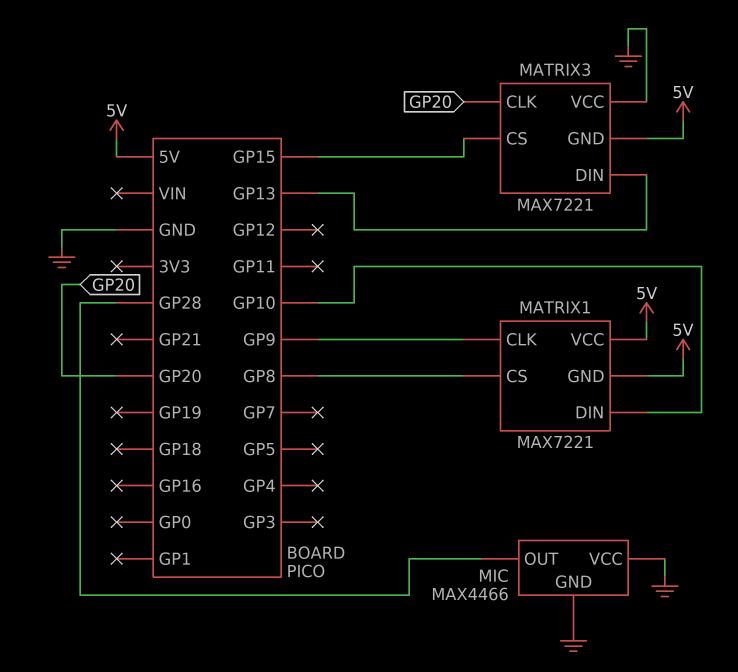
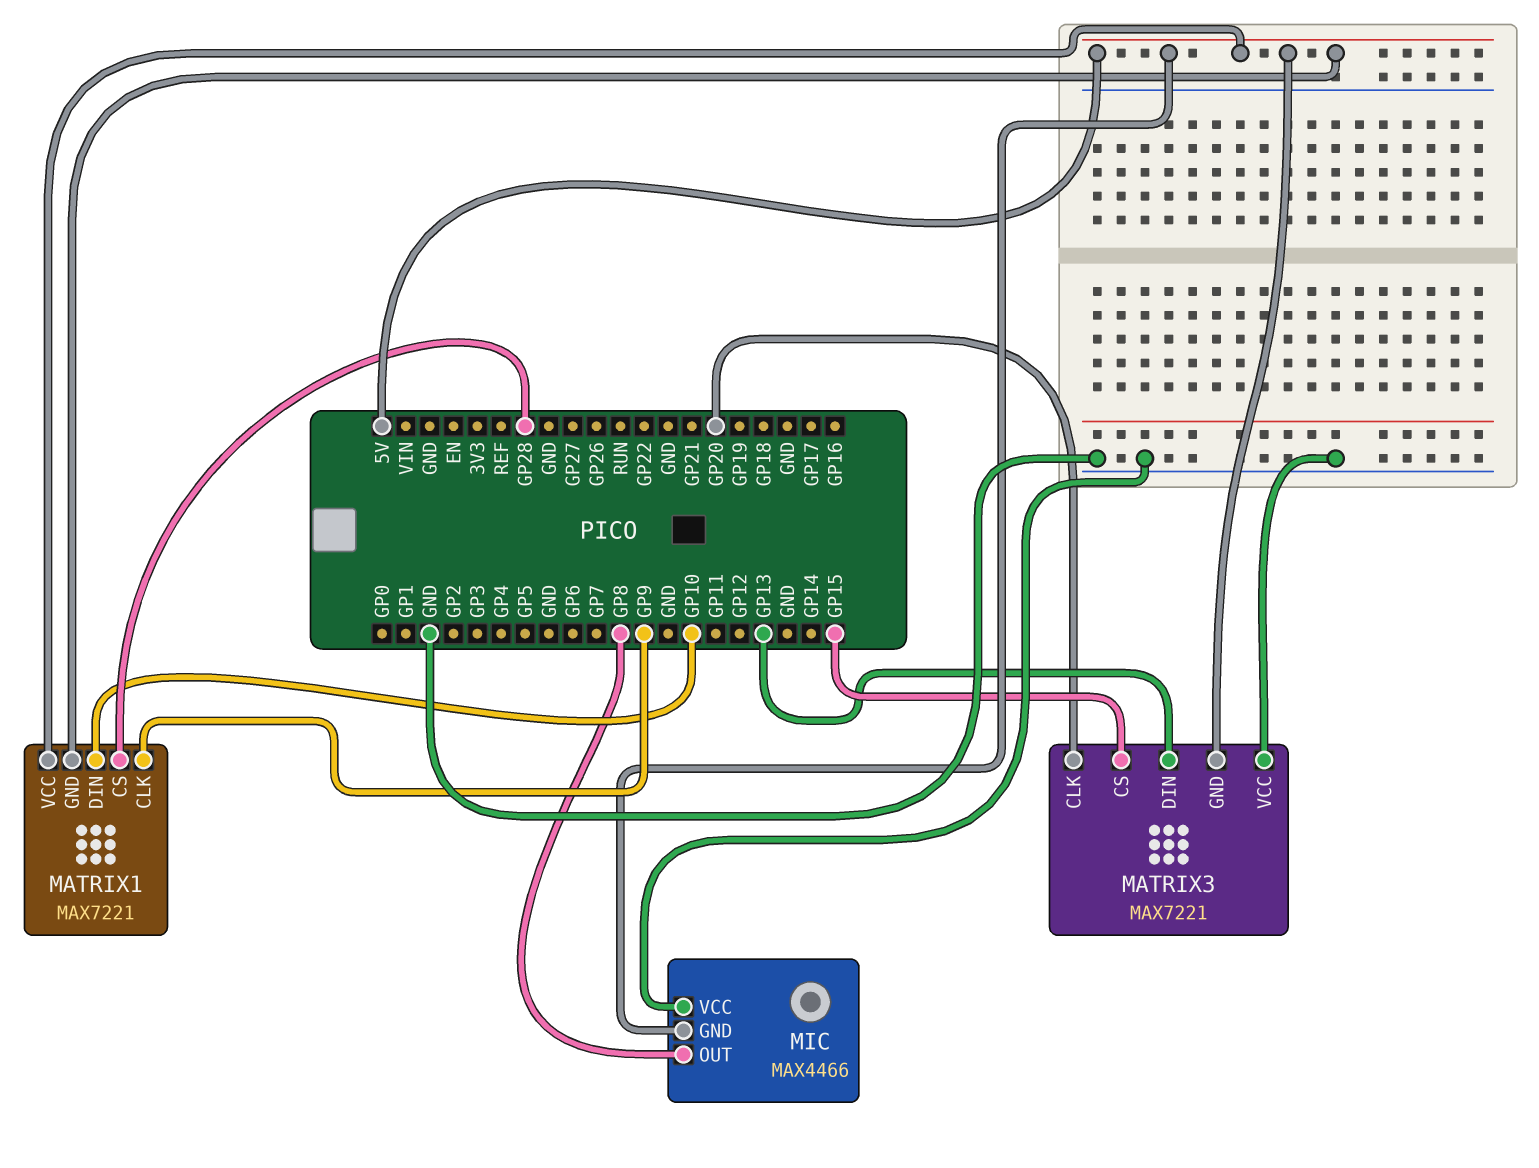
MATRIX1 pin CS: GP8 -> GP28
MIC pin GND: GND -> 5V
MIC pin OUT: GP28 -> GP8

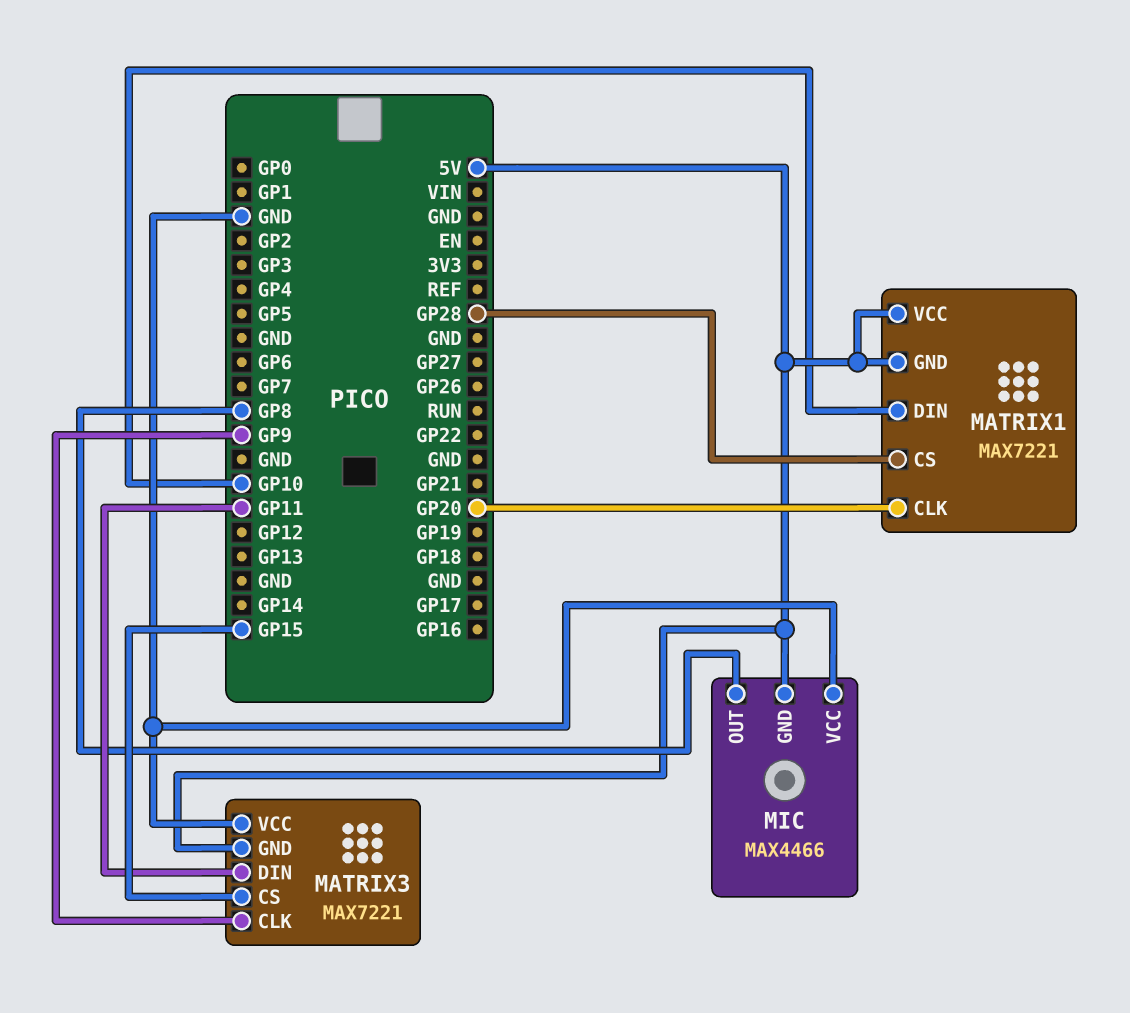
MATRIX1 pin CLK: GP9 -> GP20
MATRIX3 pin CLK: GP20 -> GP9
MATRIX3 pin DIN: GP13 -> GP11

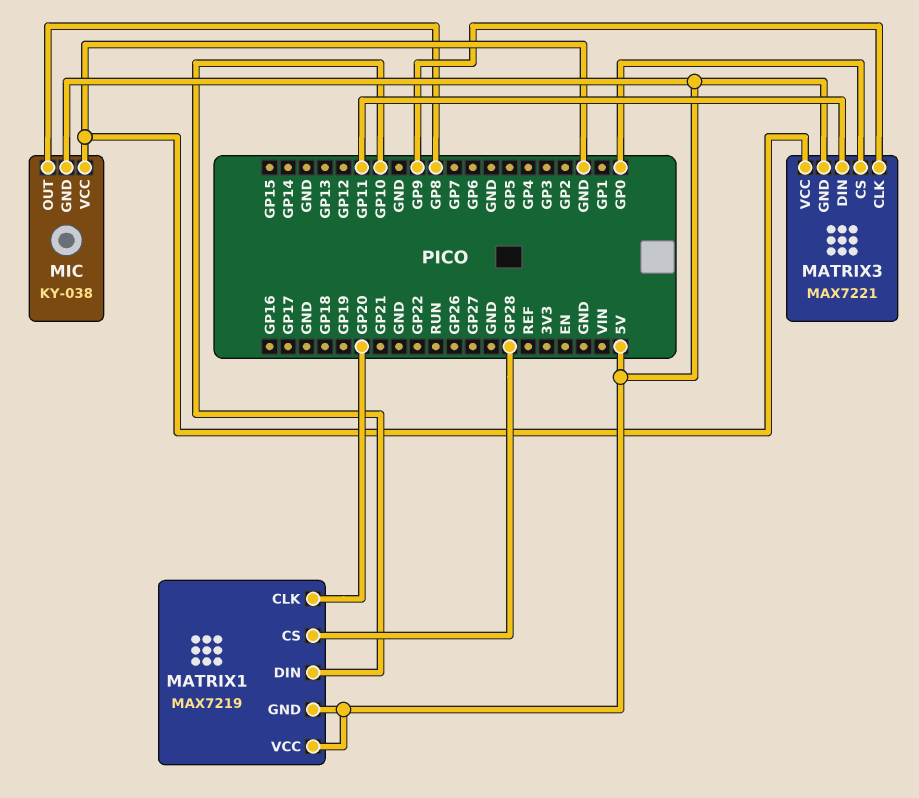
MATRIX1: MAX7221 -> MAX7219
MATRIX3 pin CS: GP15 -> GP0
MIC: MAX4466 -> KY-038

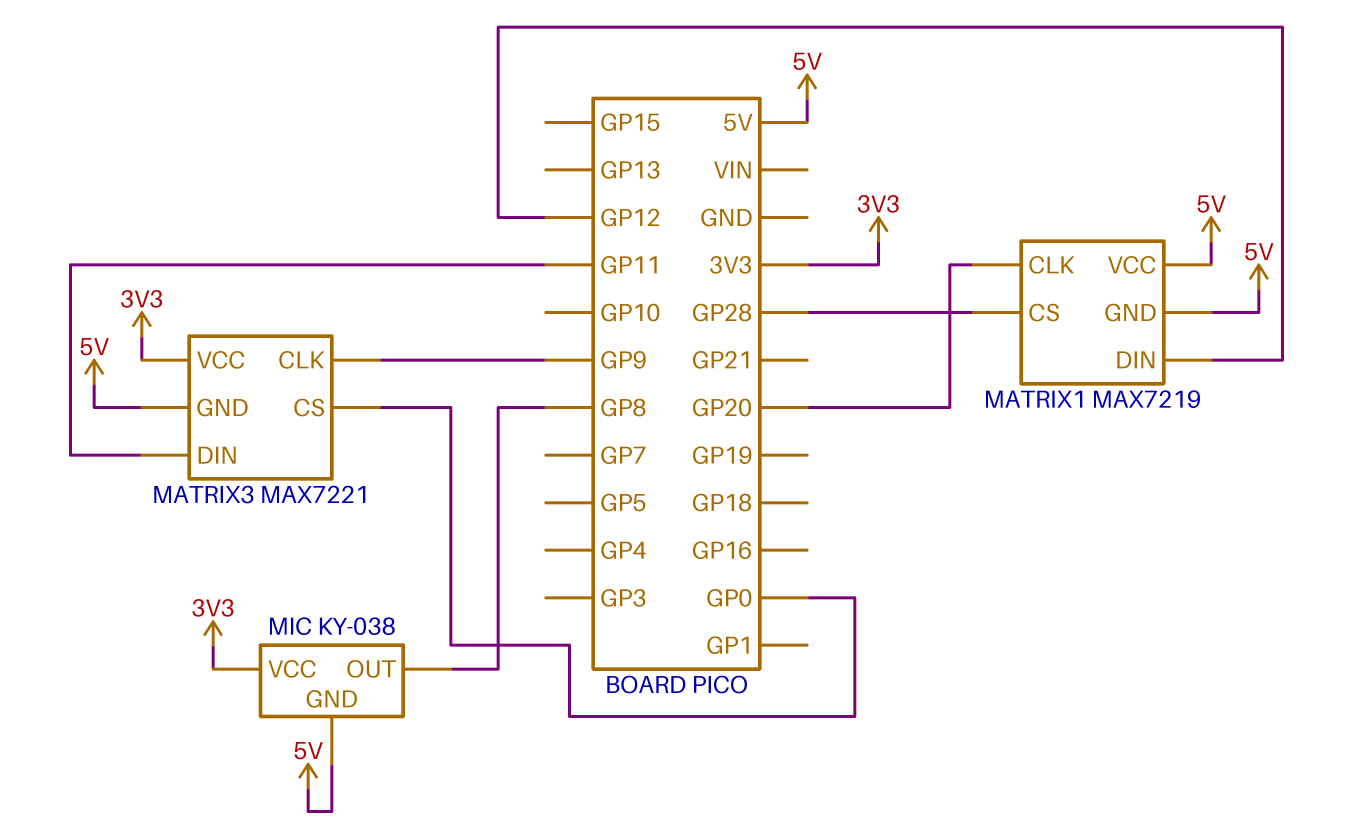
MATRIX1 pin DIN: GP10 -> GP12
MATRIX3 pin VCC: GND -> 3V3
MIC pin VCC: GND -> 3V3

